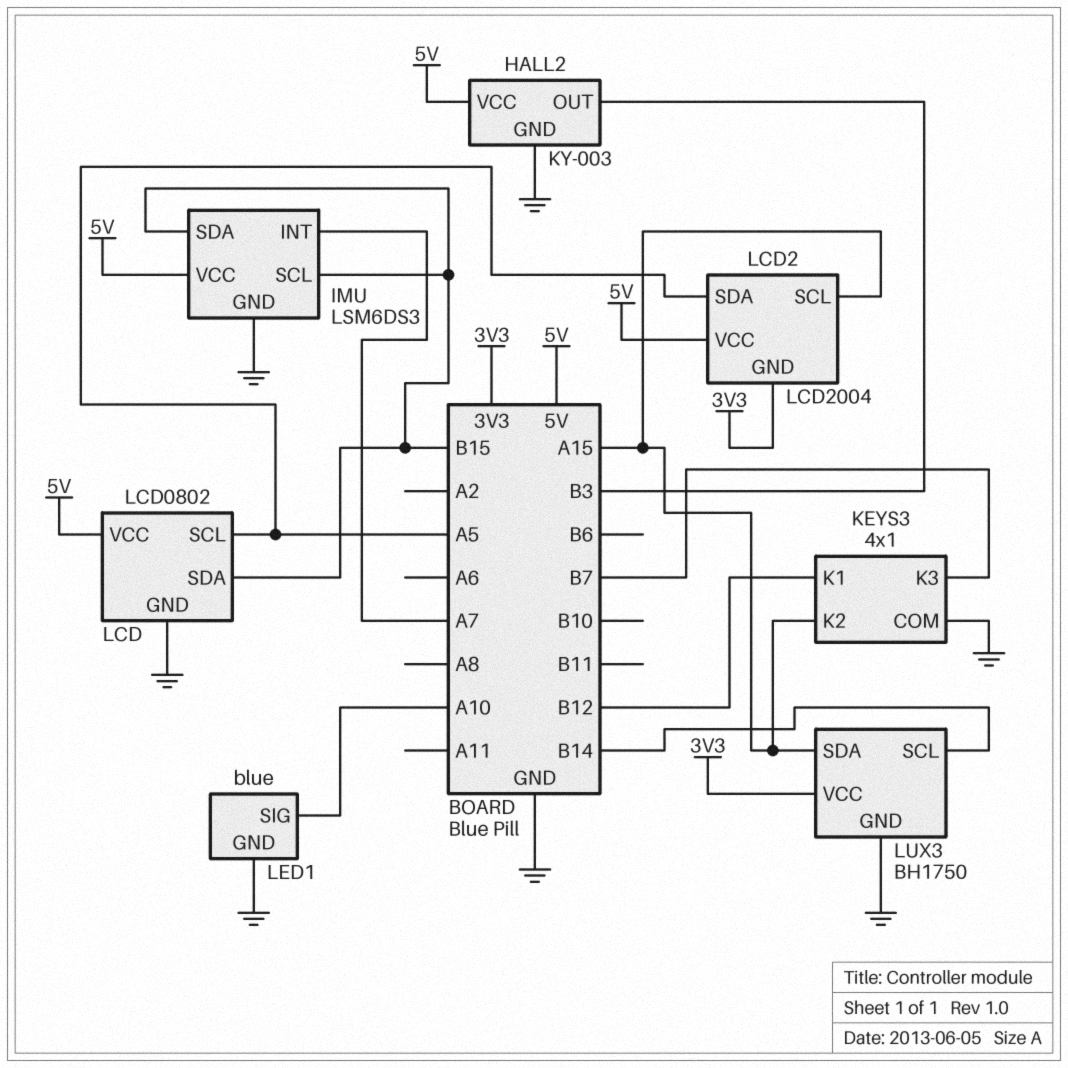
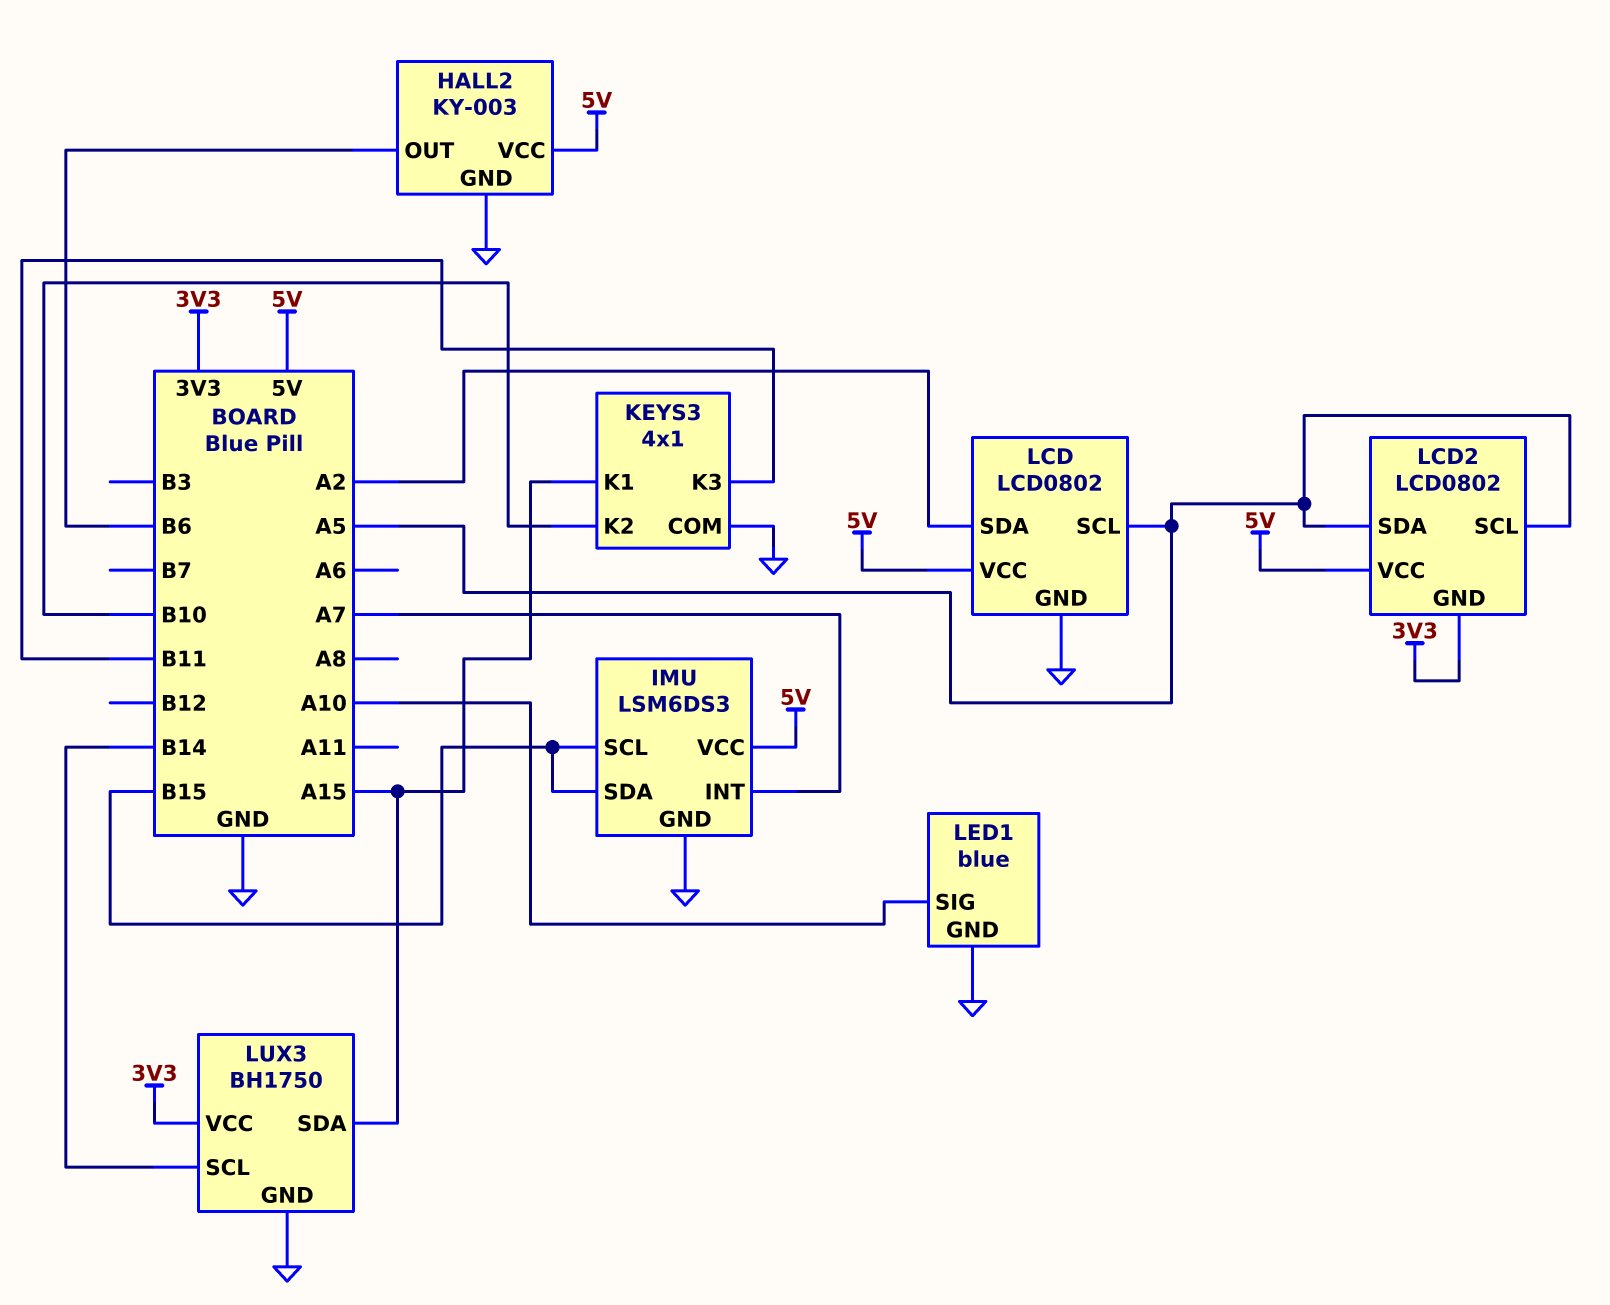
HALL2 pin OUT: B3 -> B6
KEYS3 pin K1: B12 -> A15
KEYS3 pin K2: A15 -> B10
KEYS3 pin K3: B7 -> B11
LCD pin SDA: B15 -> A2
LCD2: LCD2004 -> LCD0802
LCD2 pin SCL: A15 -> A5

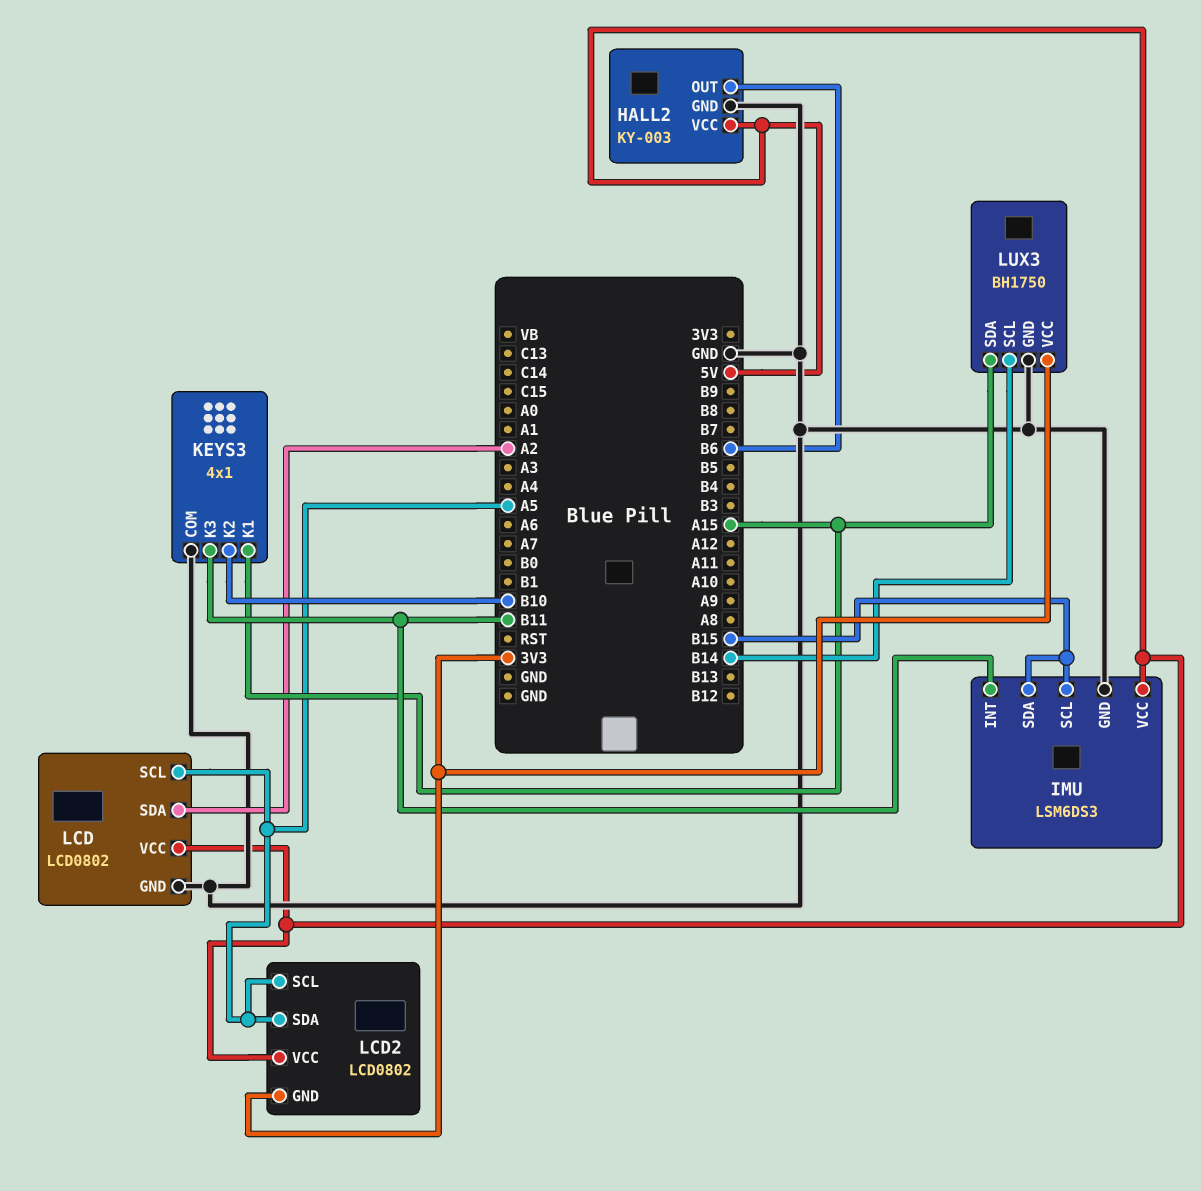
IMU pin INT: A7 -> B11
LED1: blue -> none
LED1 pin GND: GND -> none
LED1 pin SIG: A10 -> none

